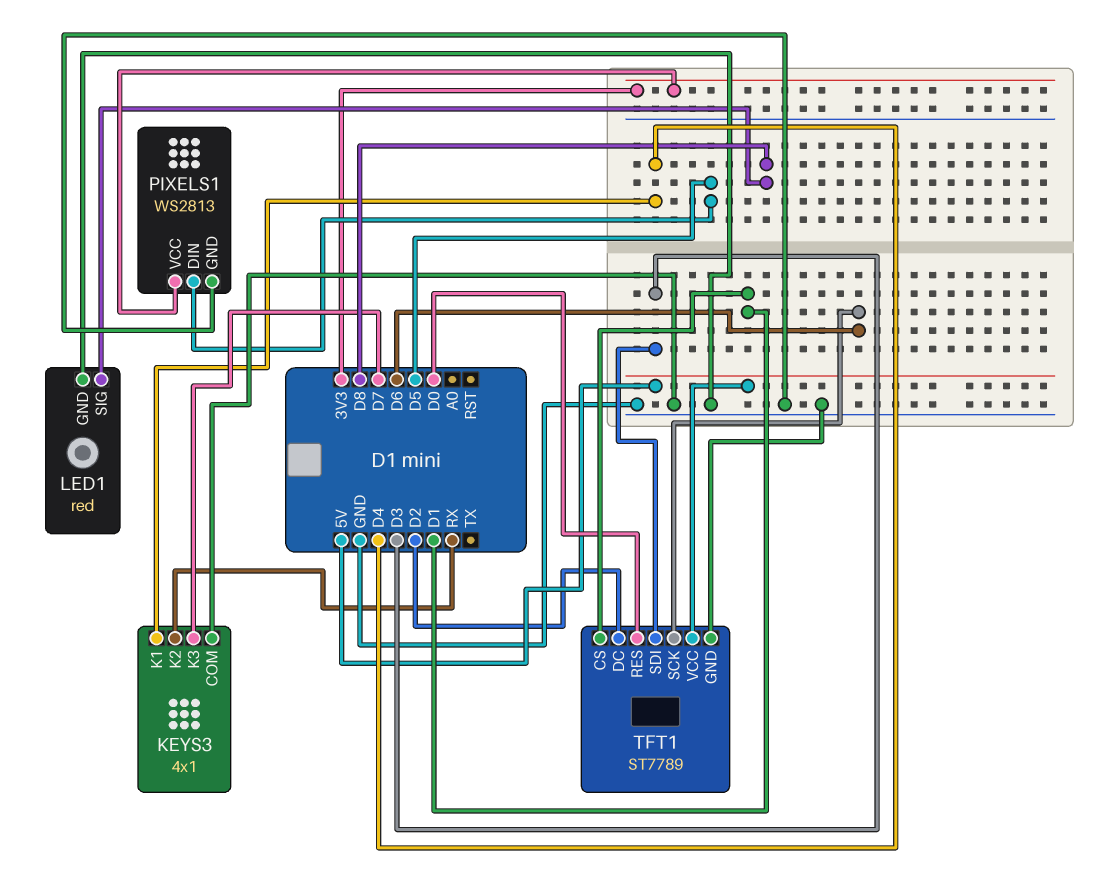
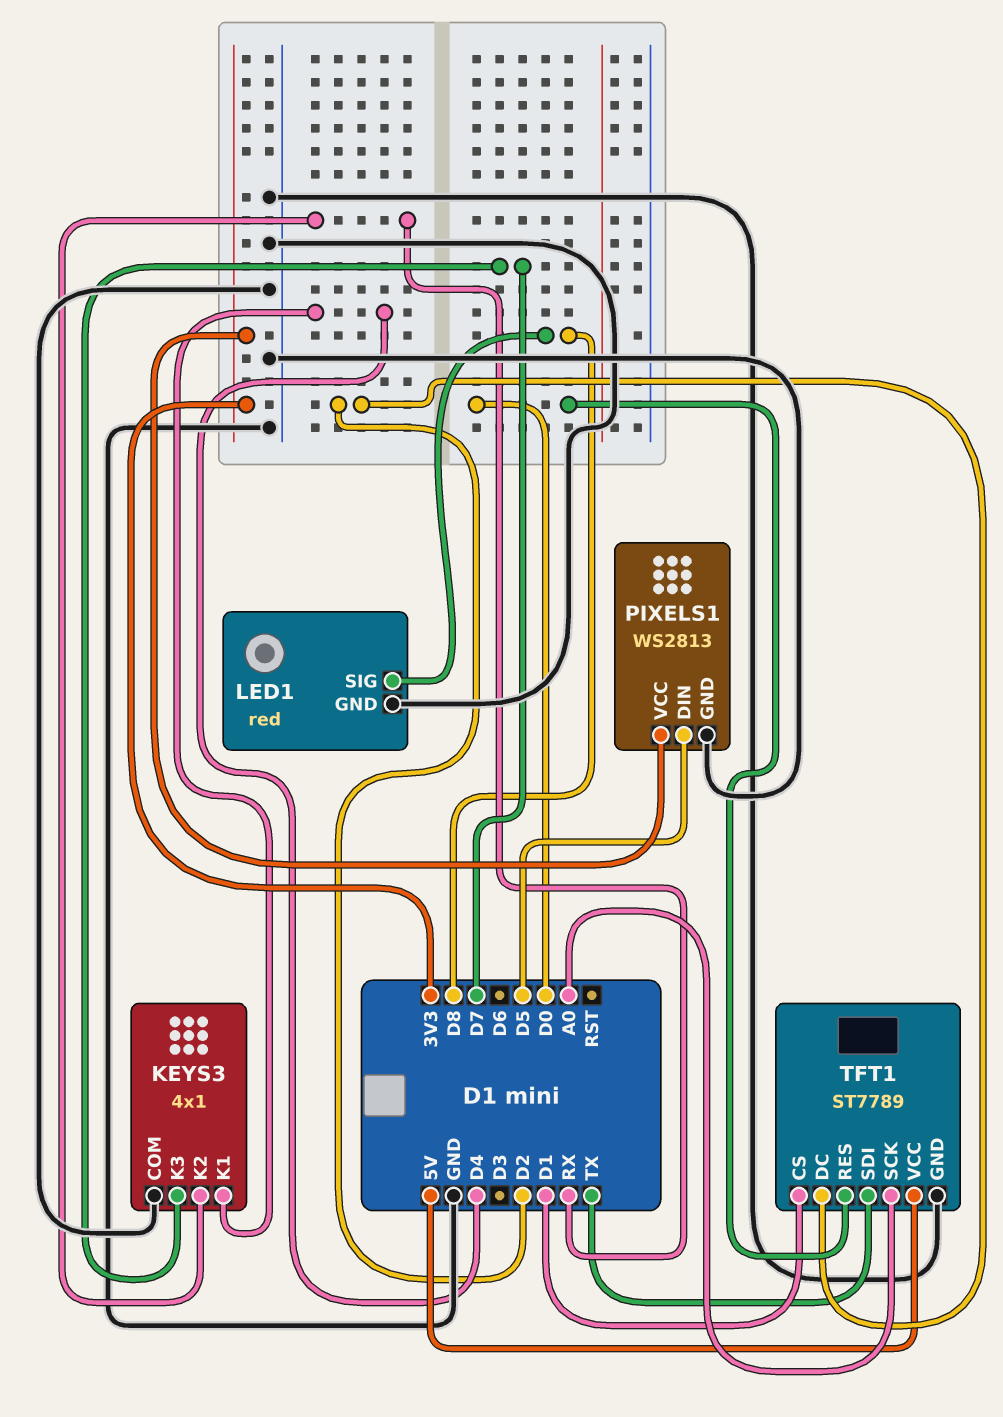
TFT1 pin SCK: D6 -> A0
TFT1 pin SDI: D3 -> TX

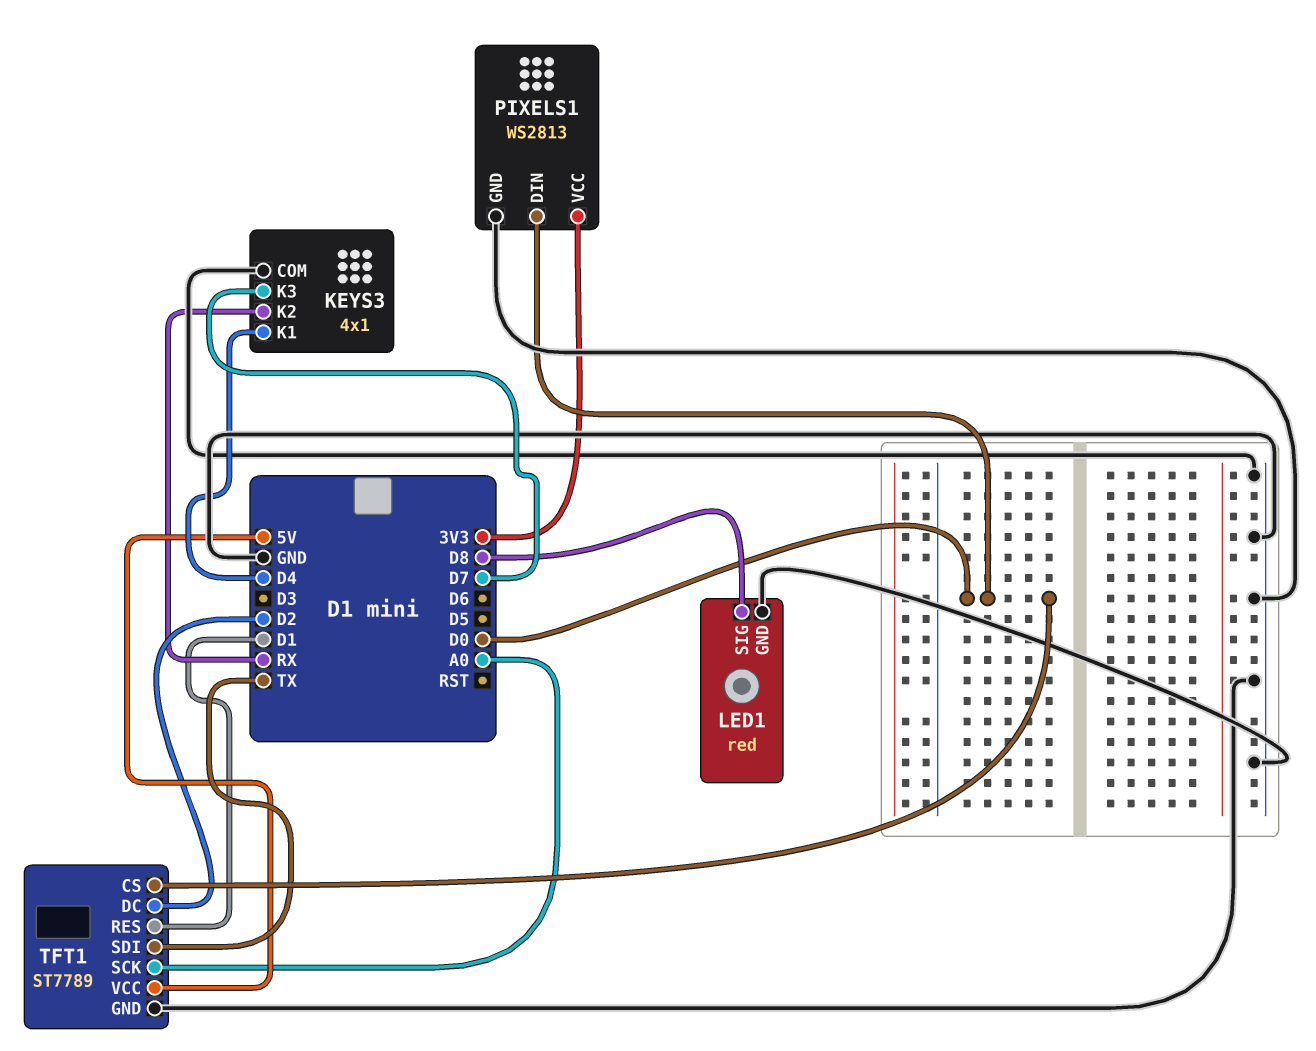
PIXELS1 pin DIN: D5 -> D0
TFT1 pin CS: D1 -> D0
TFT1 pin RES: D0 -> D1

